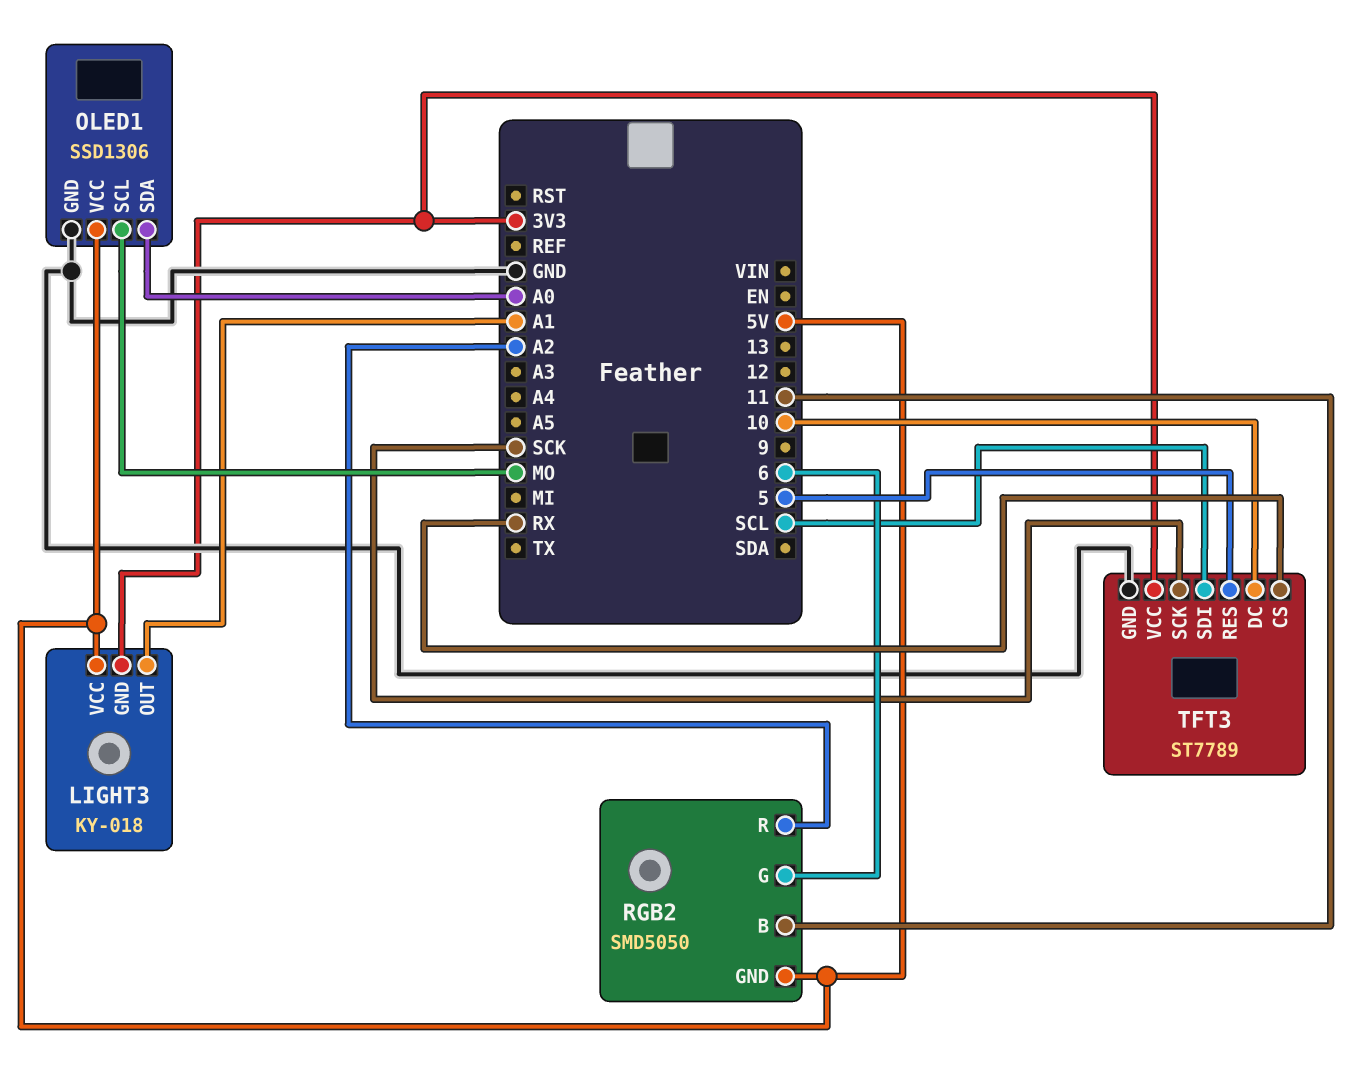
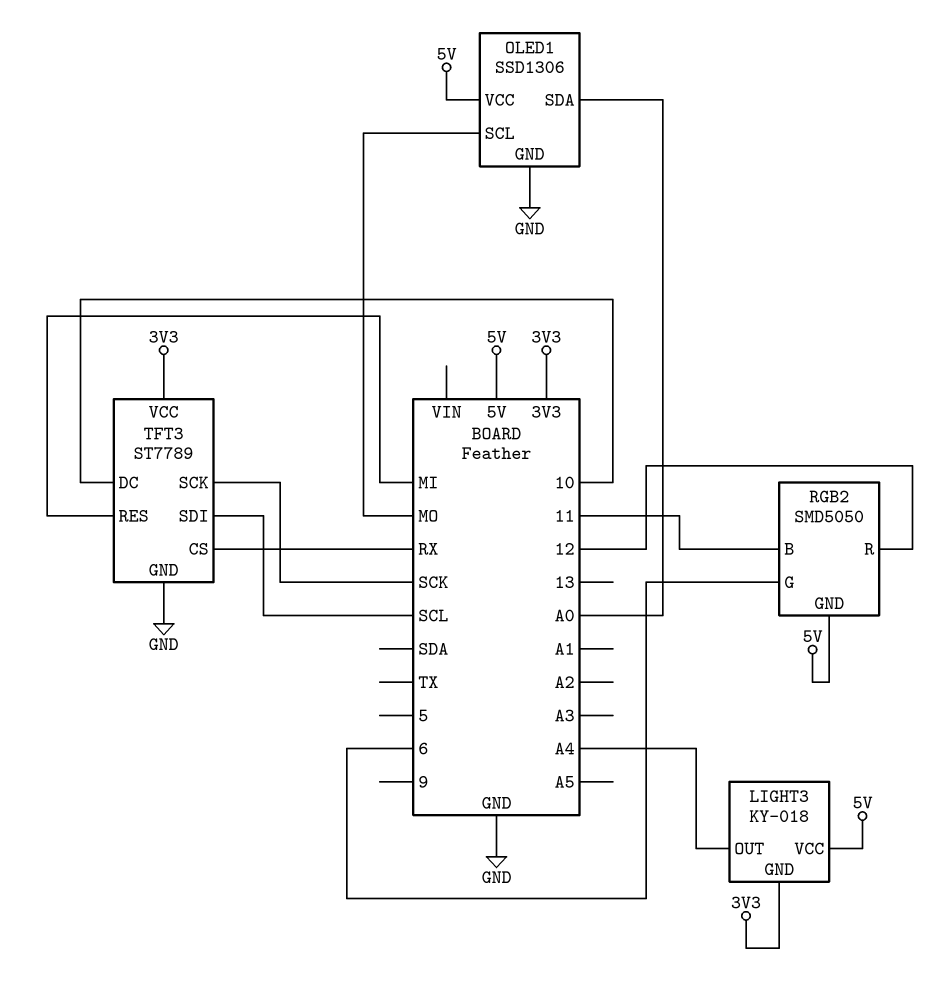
LIGHT3 pin OUT: A1 -> A4
RGB2 pin R: A2 -> 12
TFT3 pin RES: 5 -> MI

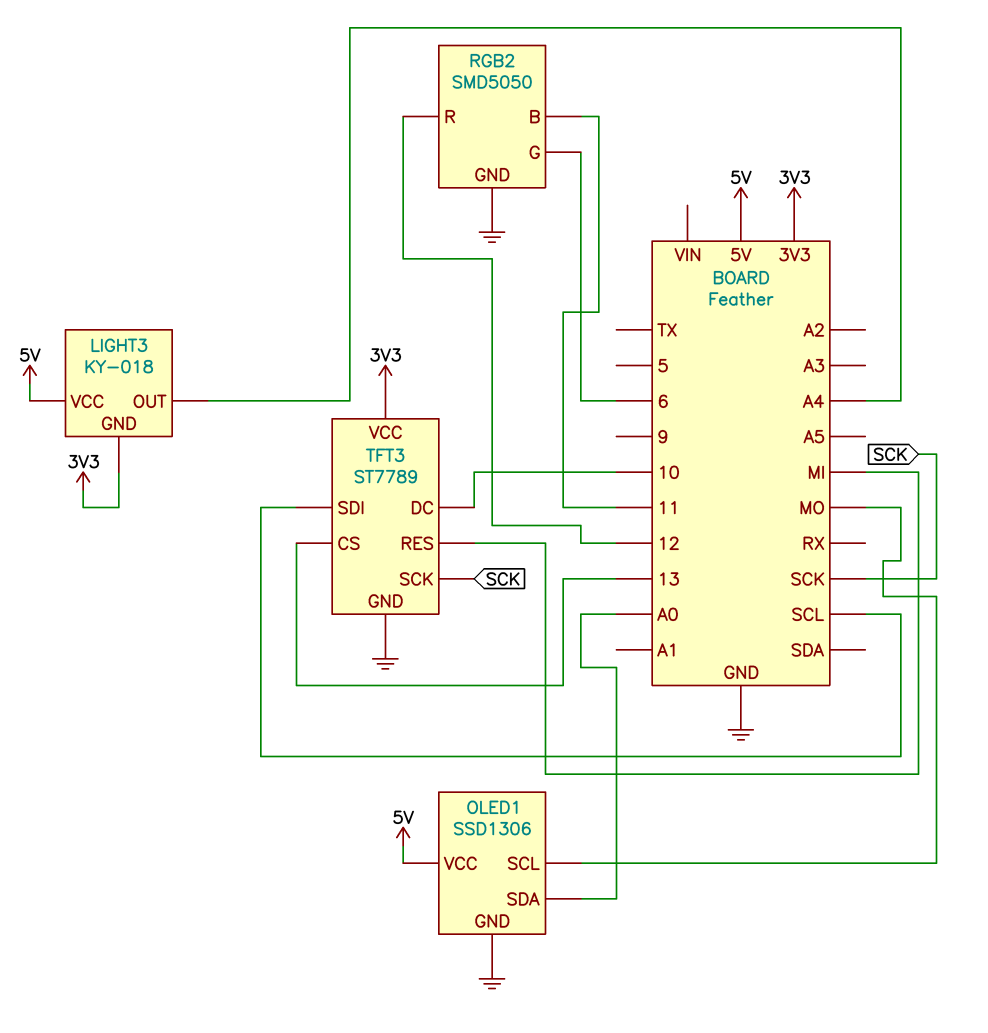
RGB2 pin GND: 5V -> GND
TFT3 pin CS: RX -> 13

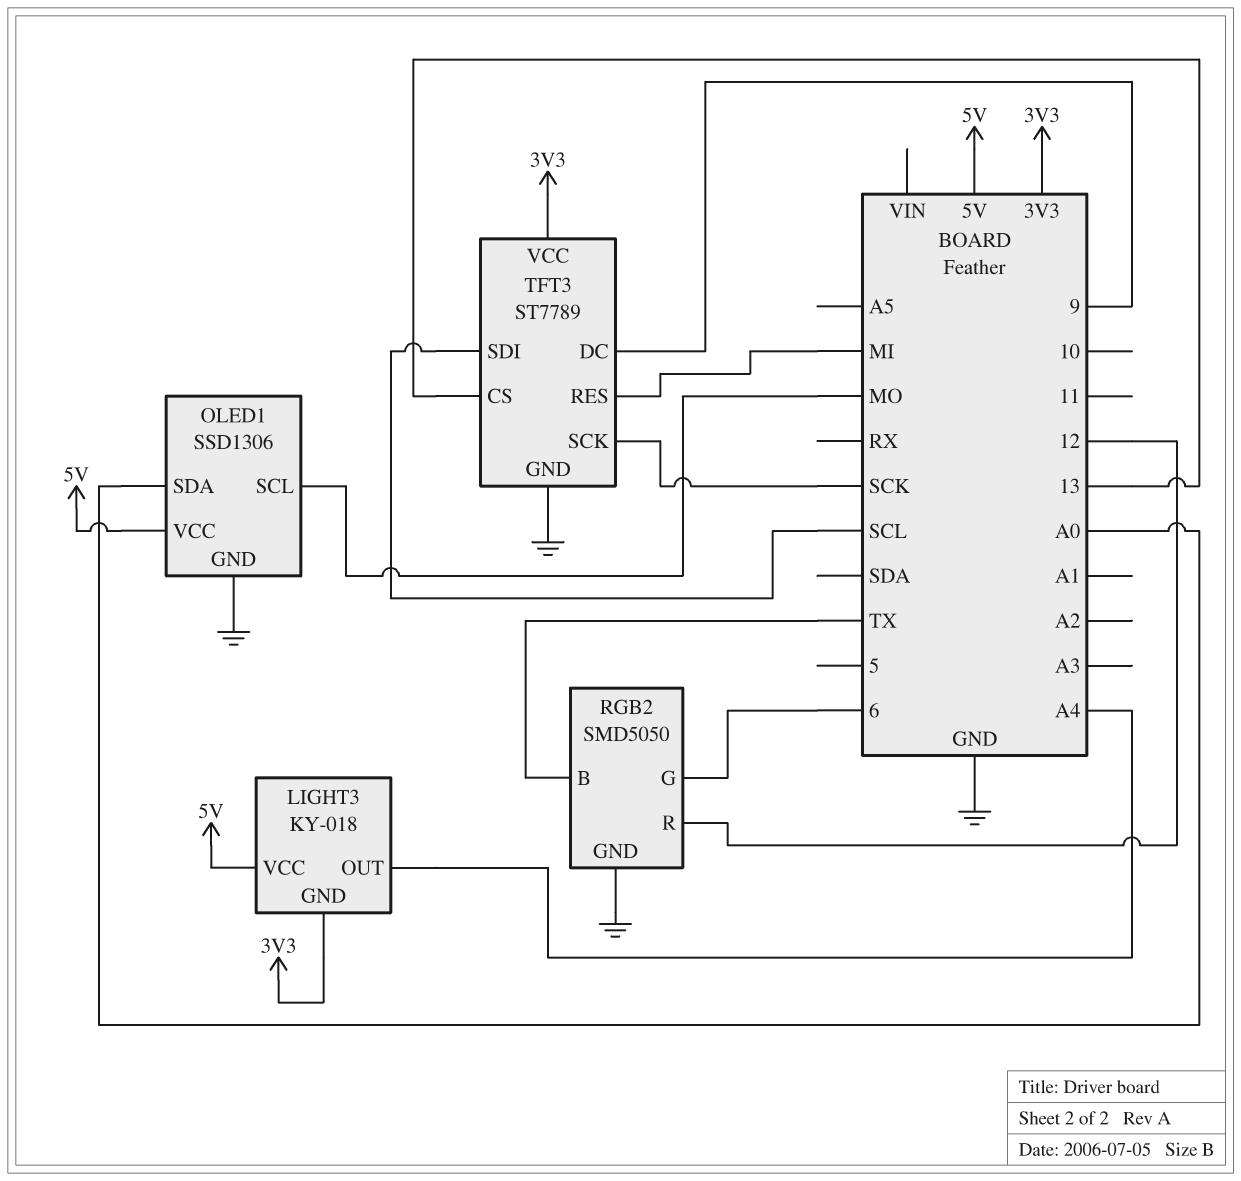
RGB2 pin B: 11 -> TX
TFT3 pin DC: 10 -> 9

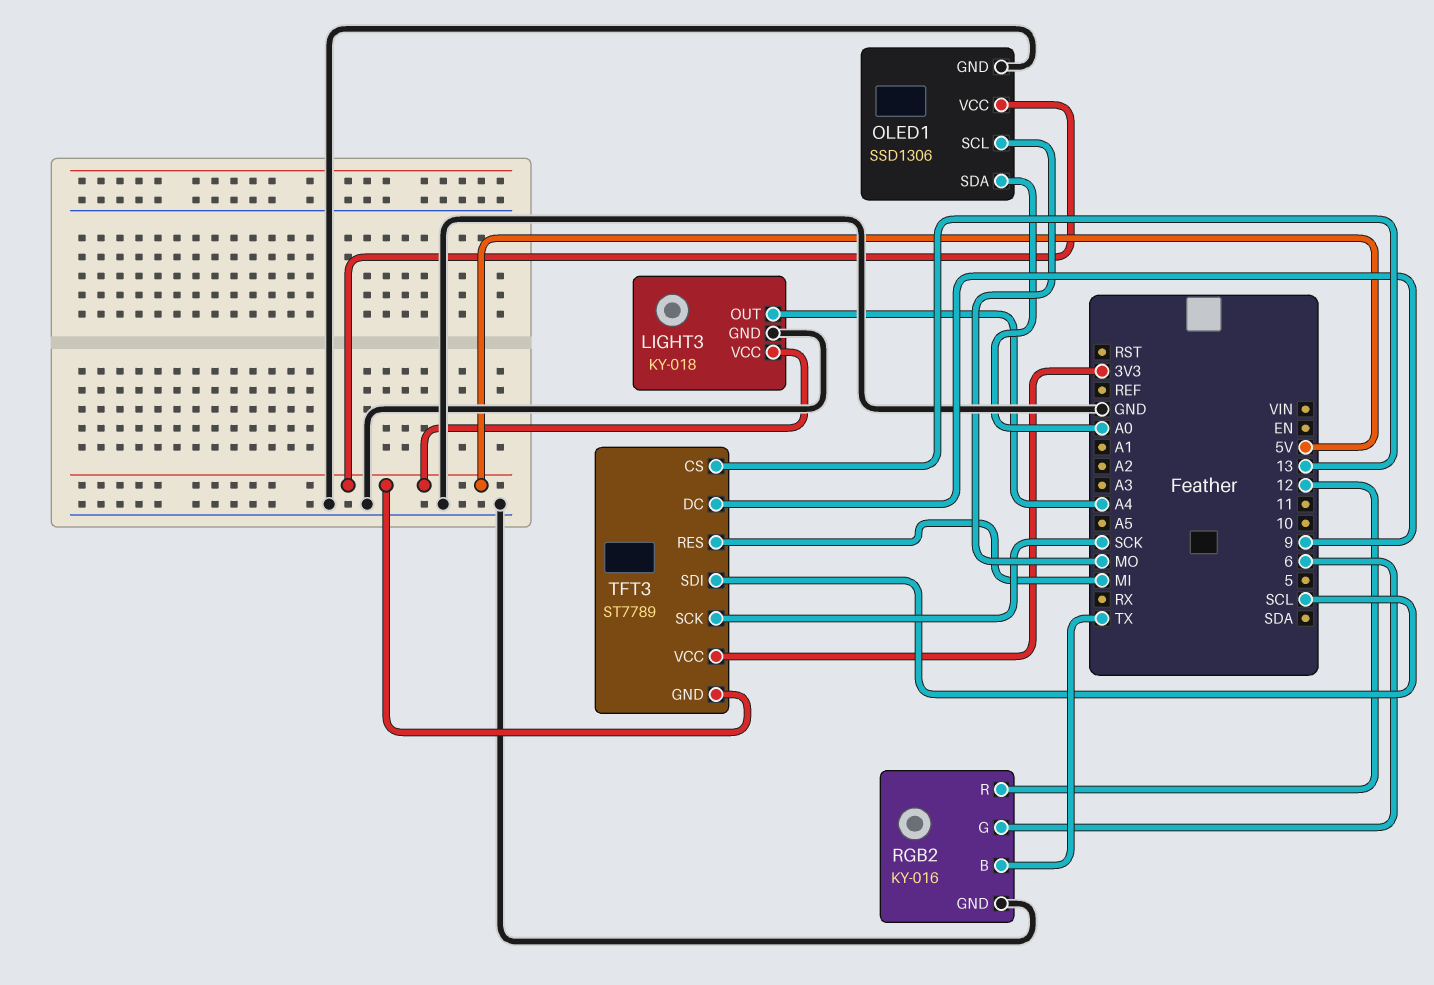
LIGHT3 pin GND: 3V3 -> GND
RGB2: SMD5050 -> KY-016
TFT3 pin GND: GND -> 5V

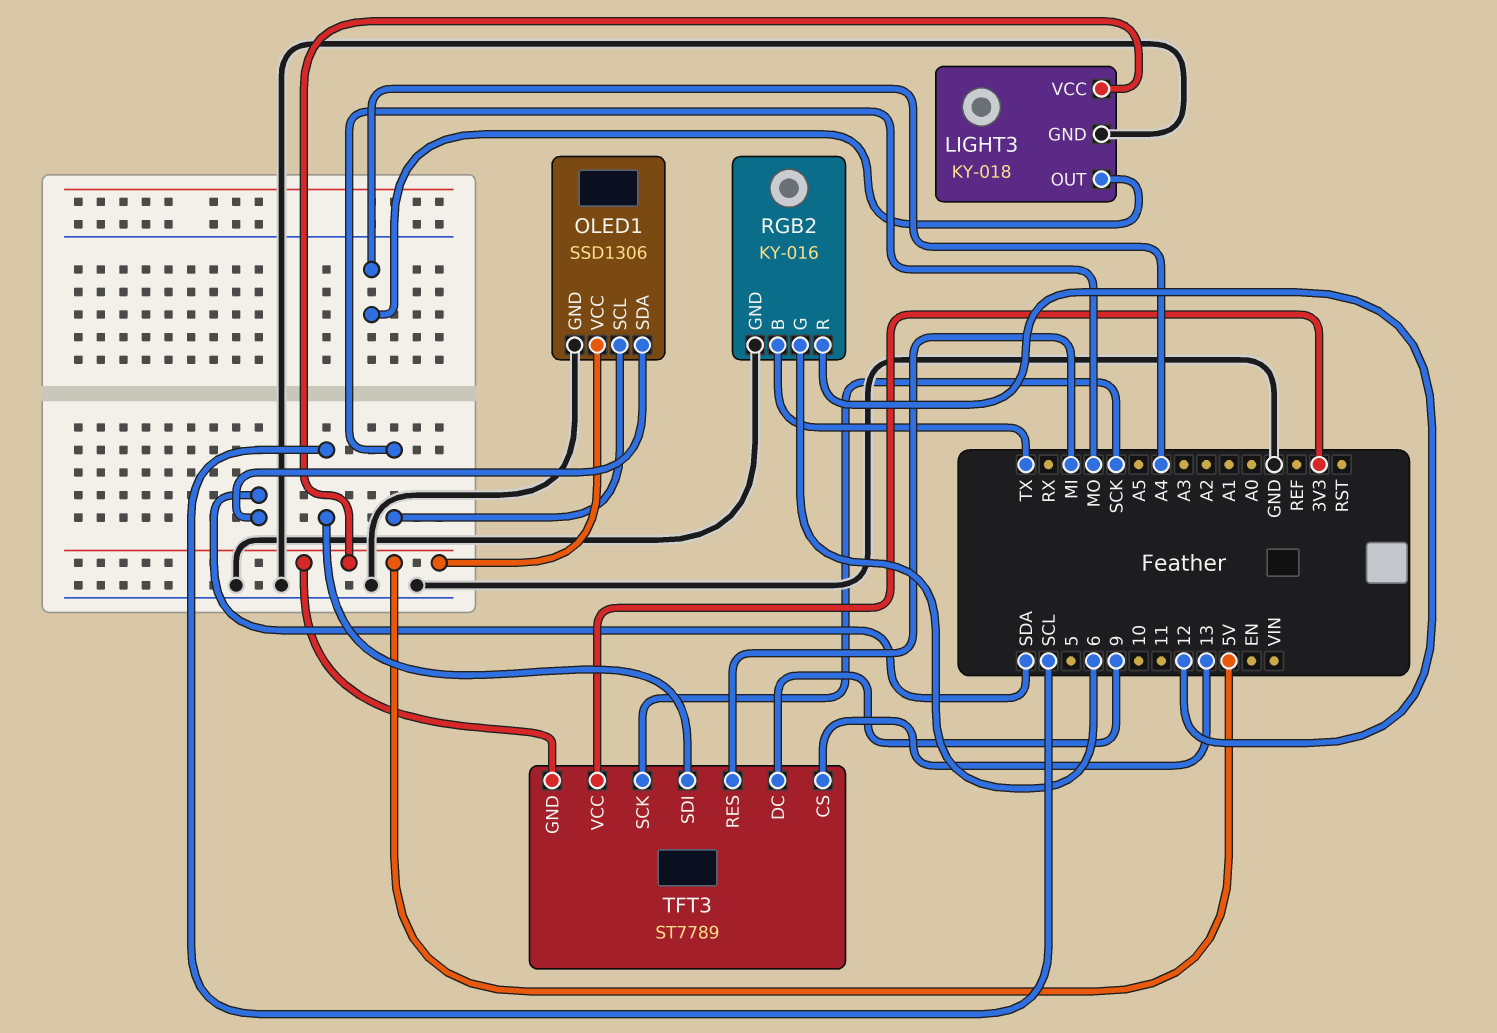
OLED1 pin SDA: A0 -> SDA

